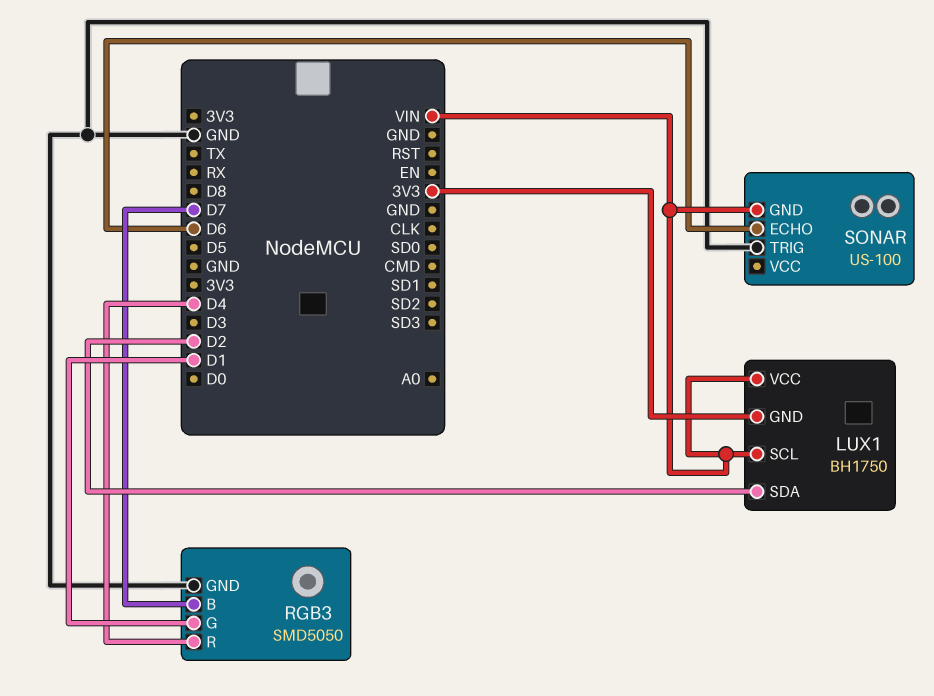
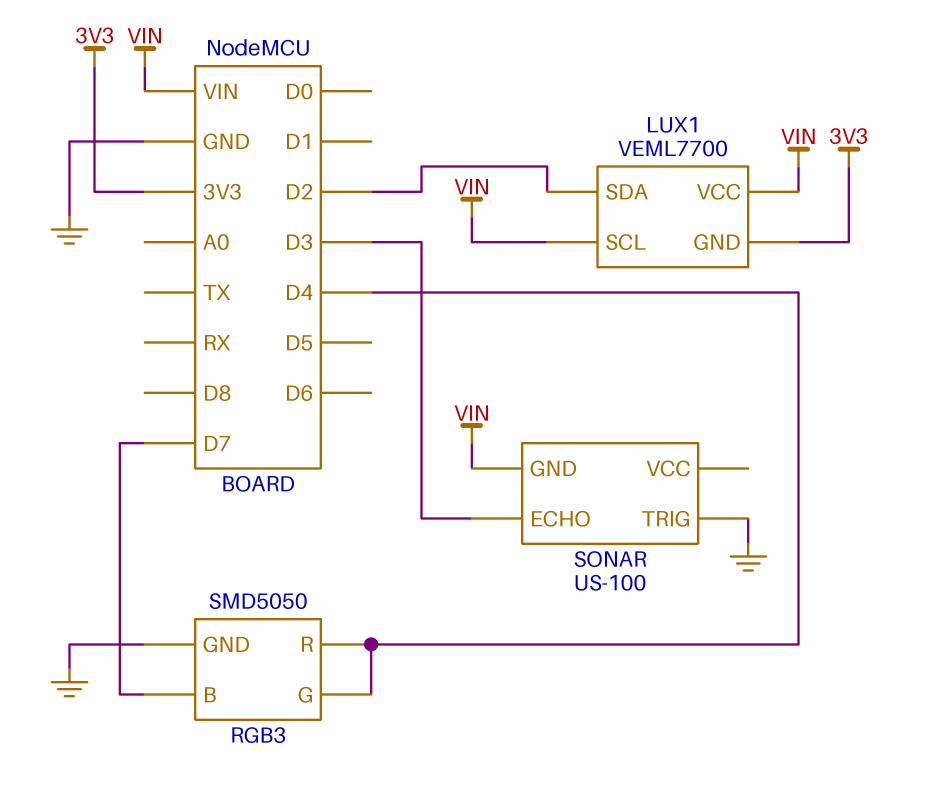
LUX1: BH1750 -> VEML7700
RGB3 pin G: D1 -> D4
SONAR pin ECHO: D6 -> D3

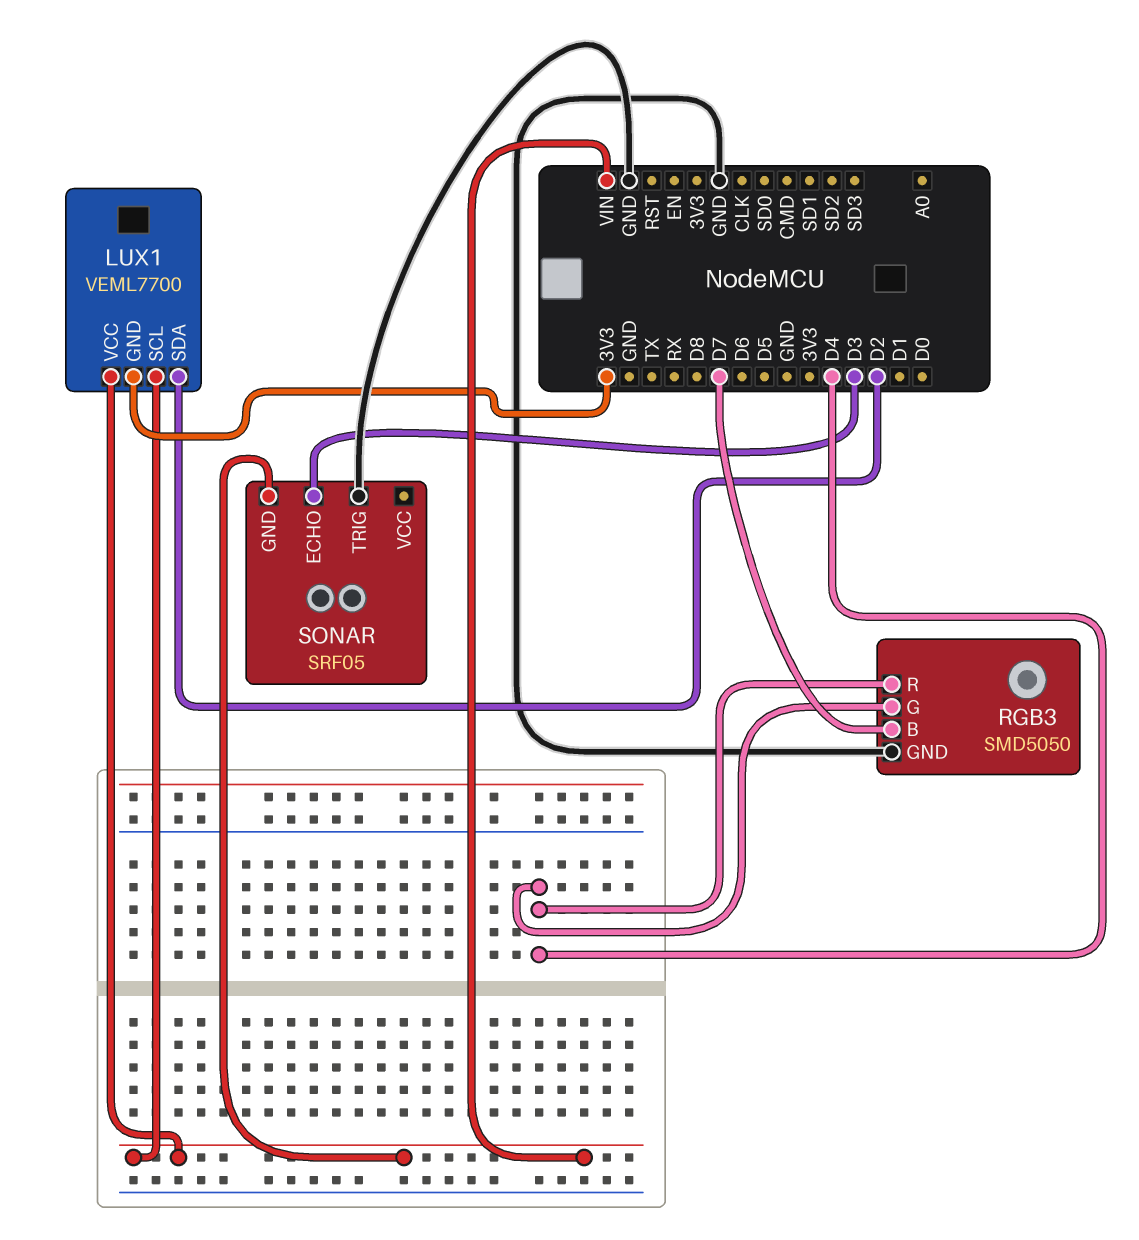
SONAR: US-100 -> SRF05

